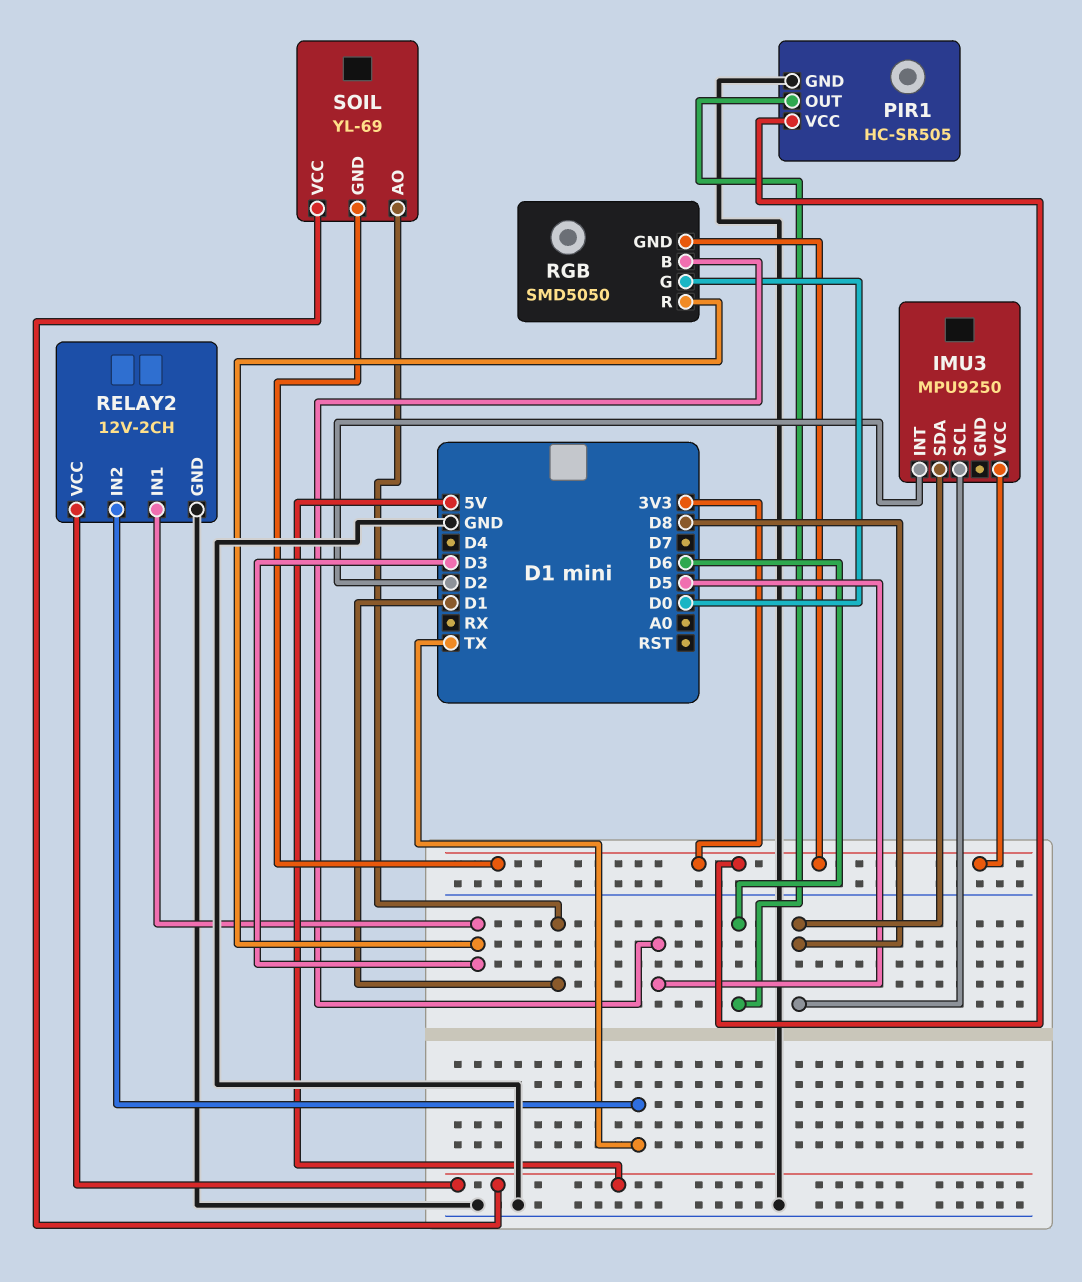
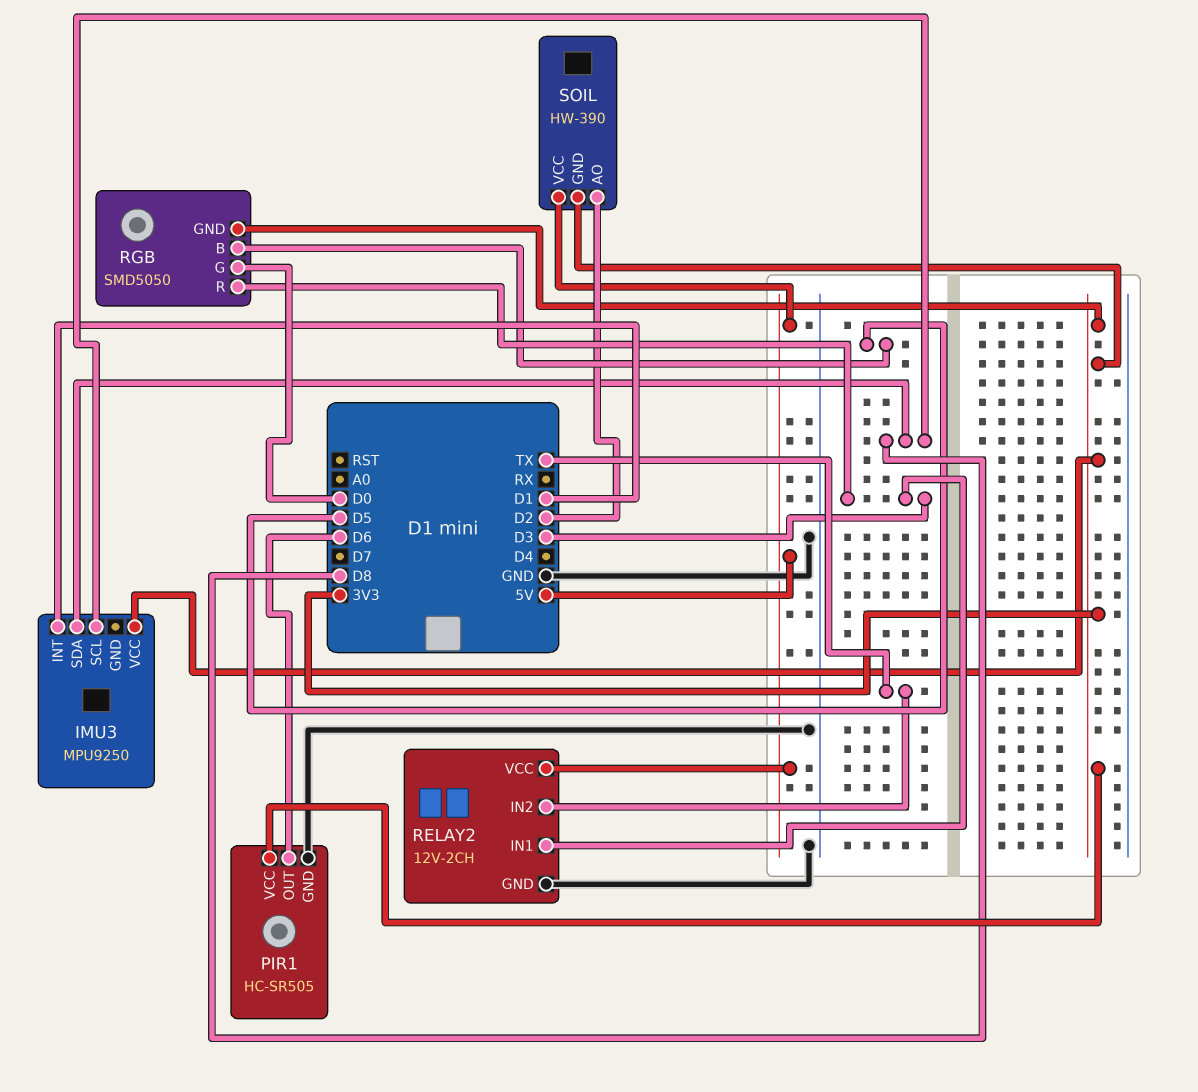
IMU3 pin INT: D2 -> D1
SOIL: YL-69 -> HW-390
SOIL pin AO: D1 -> D2

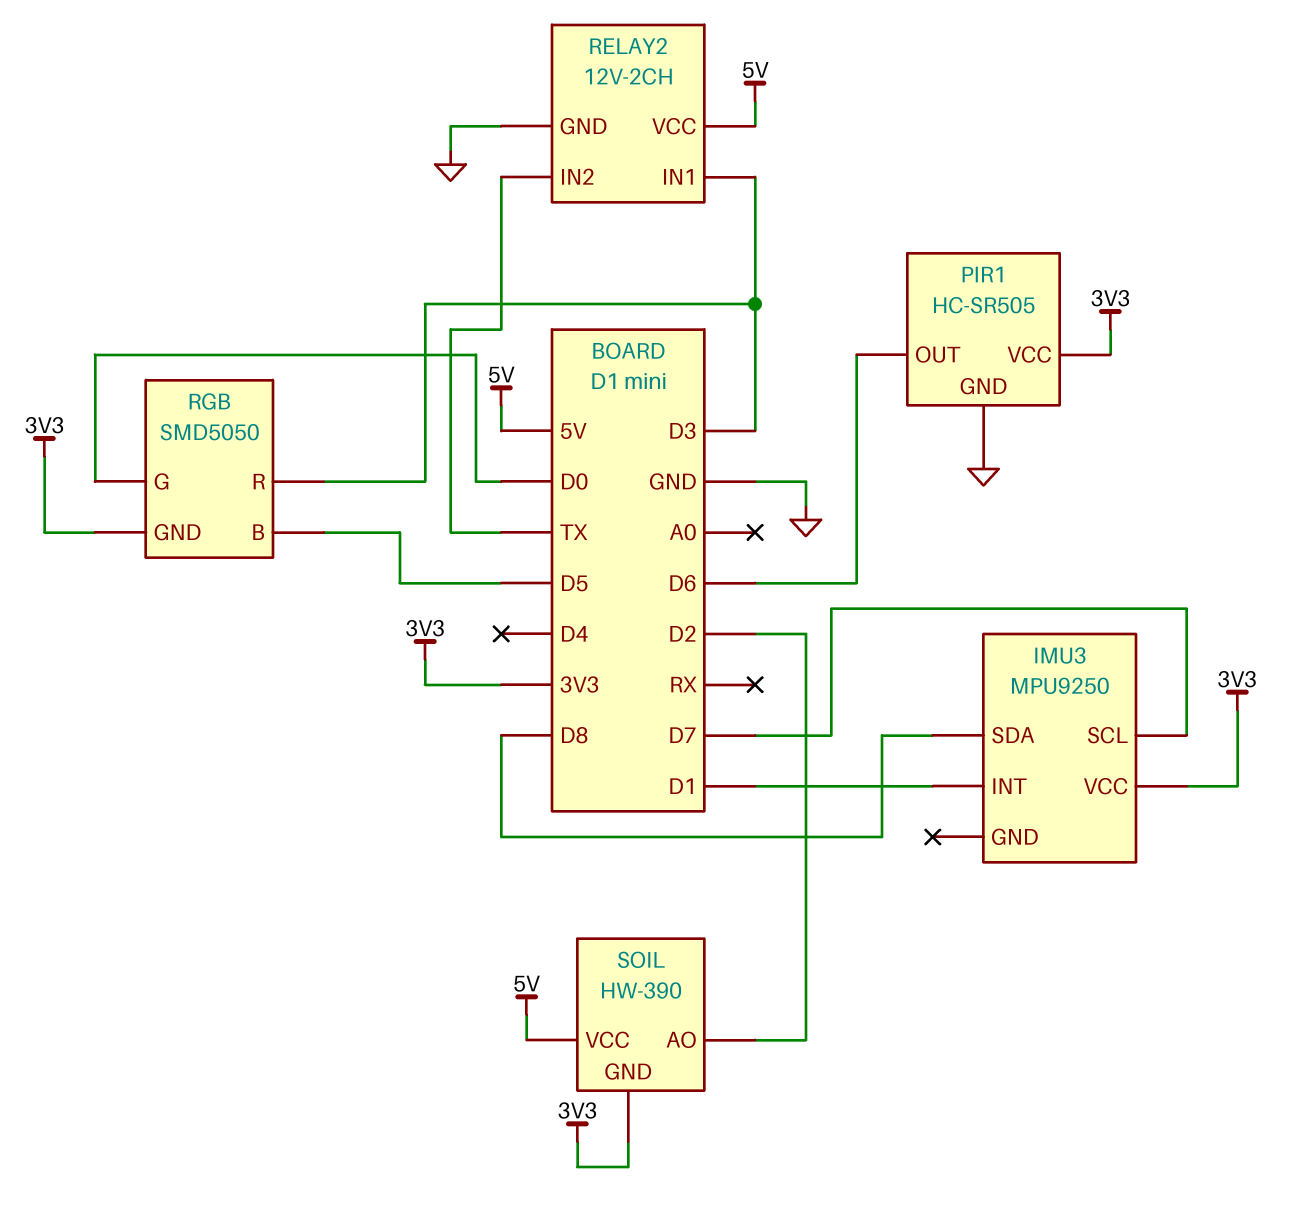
IMU3 pin SCL: D8 -> D7

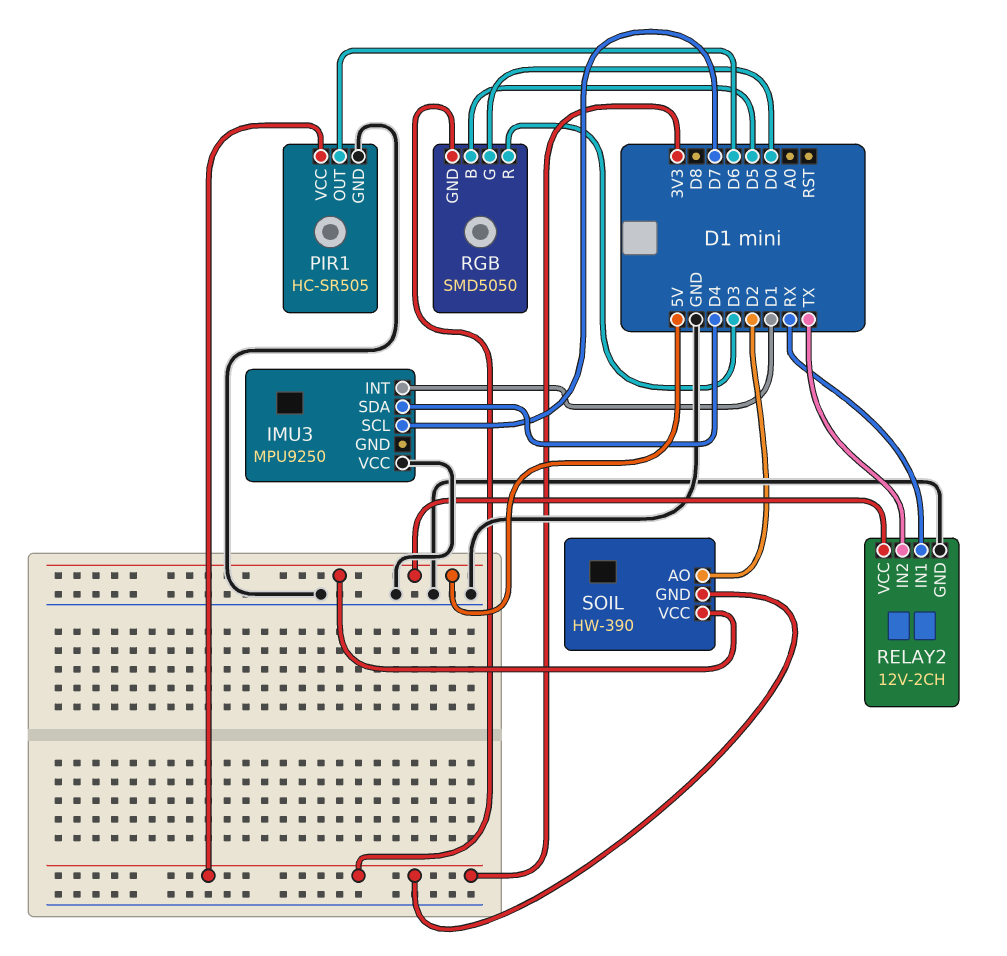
IMU3 pin SDA: D8 -> D4
IMU3 pin VCC: 3V3 -> GND
RELAY2 pin IN1: D3 -> RX

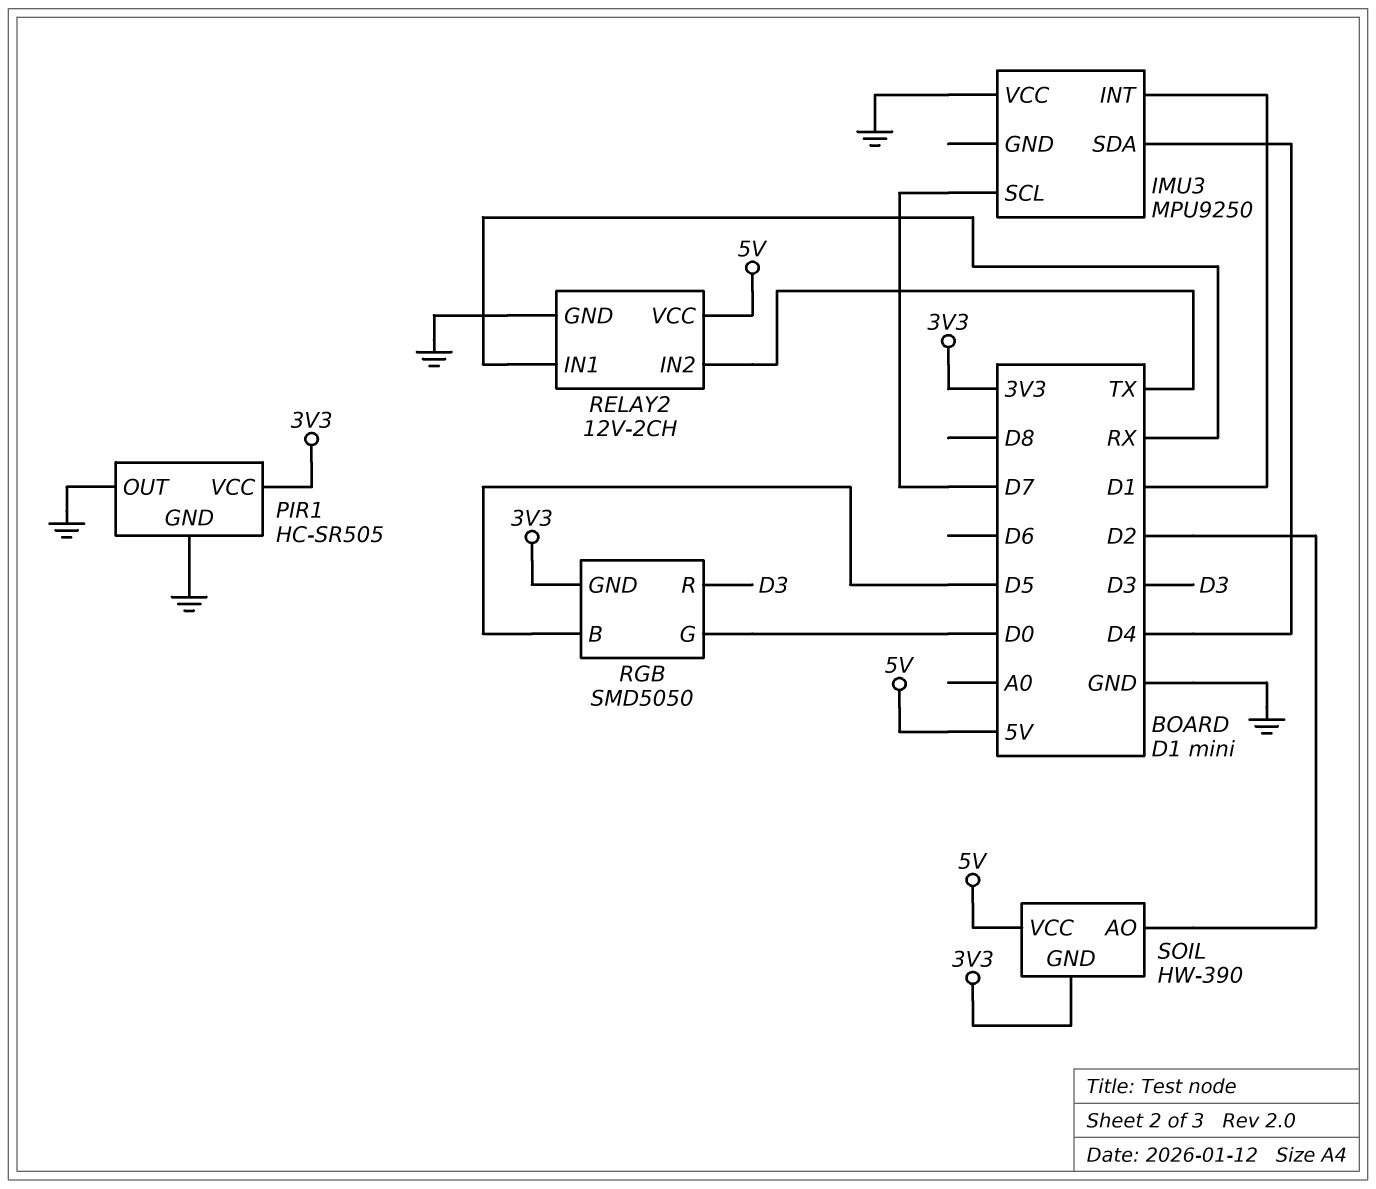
PIR1 pin OUT: D6 -> GND

